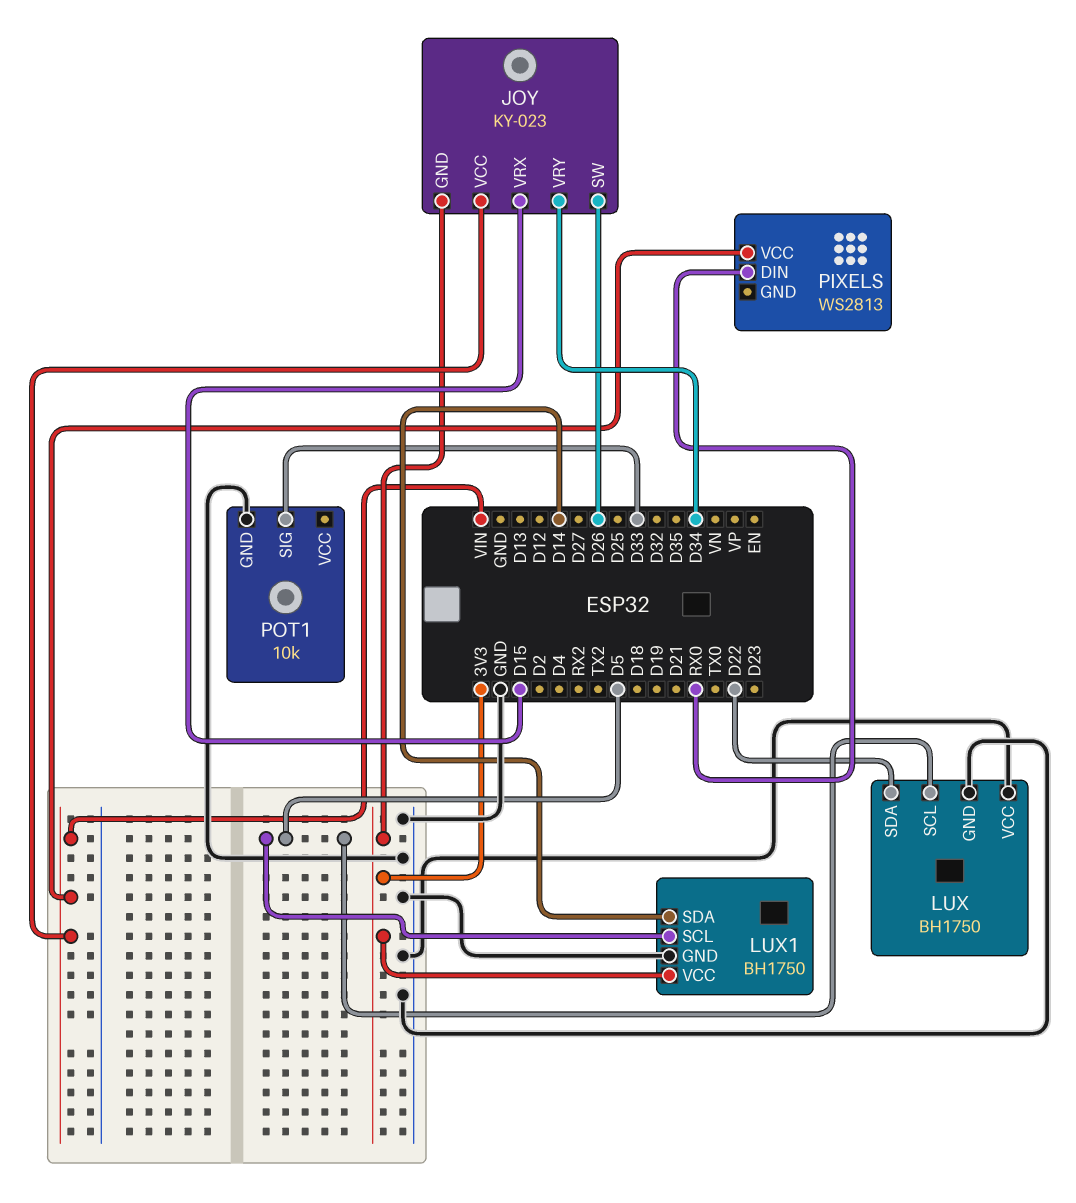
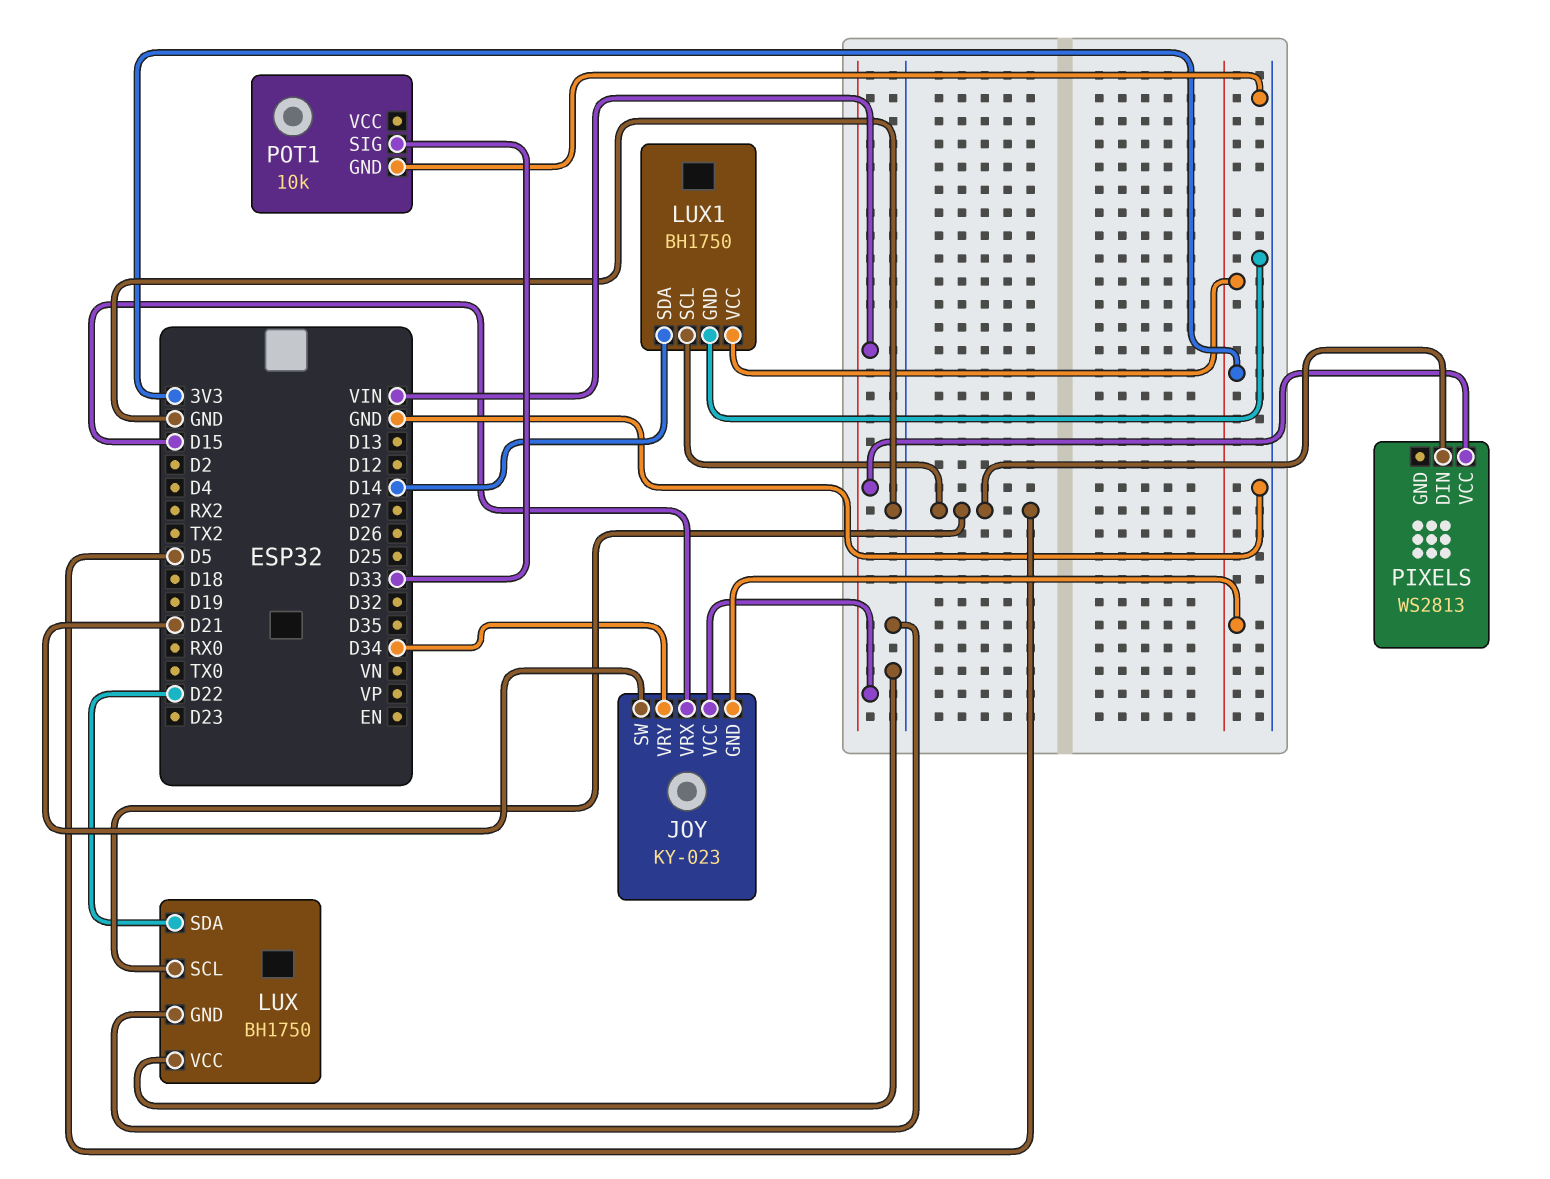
JOY pin SW: D26 -> D21
PIXELS pin DIN: RX0 -> D5

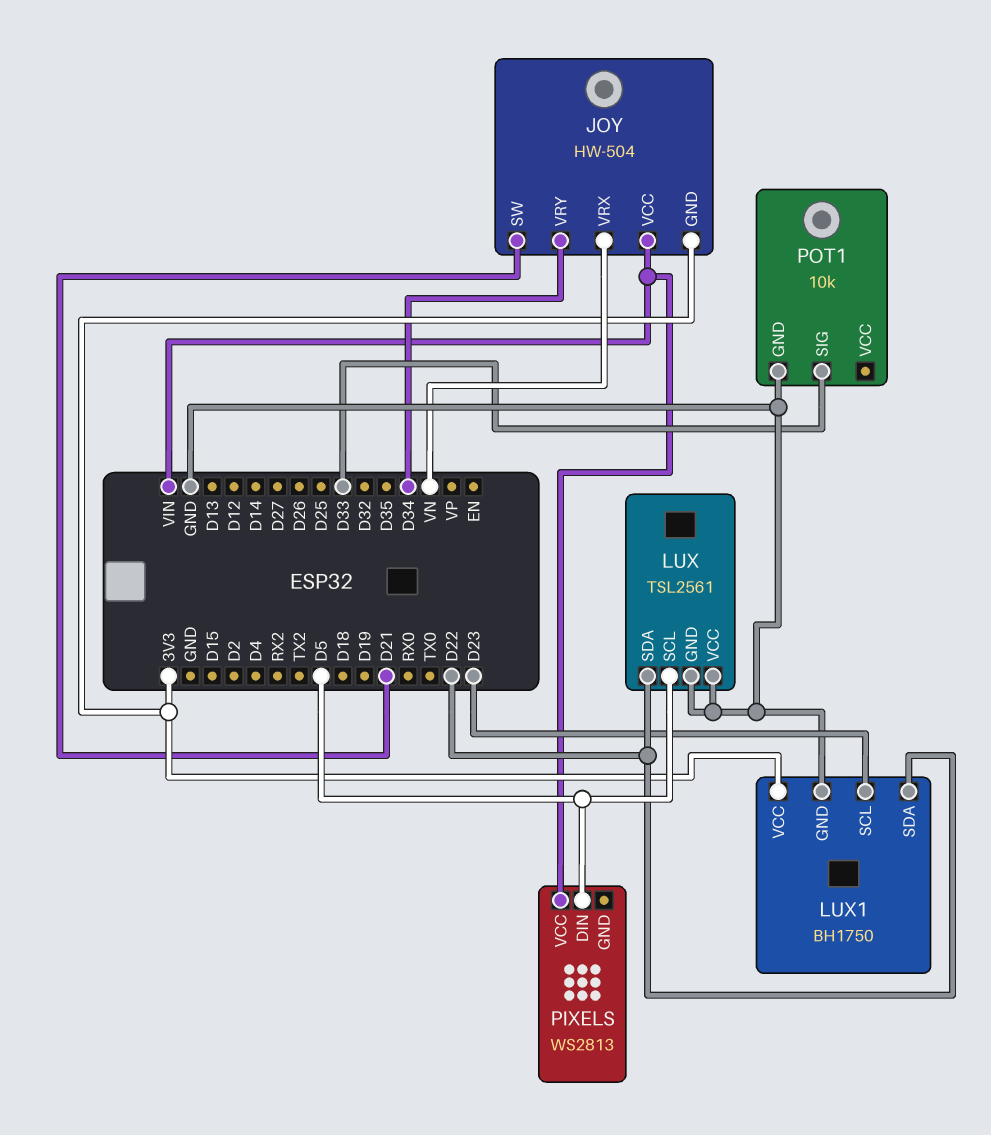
JOY: KY-023 -> HW-504
JOY pin VRX: D15 -> VN
LUX: BH1750 -> TSL2561
LUX1 pin SCL: D5 -> D23
LUX1 pin SDA: D14 -> D22

